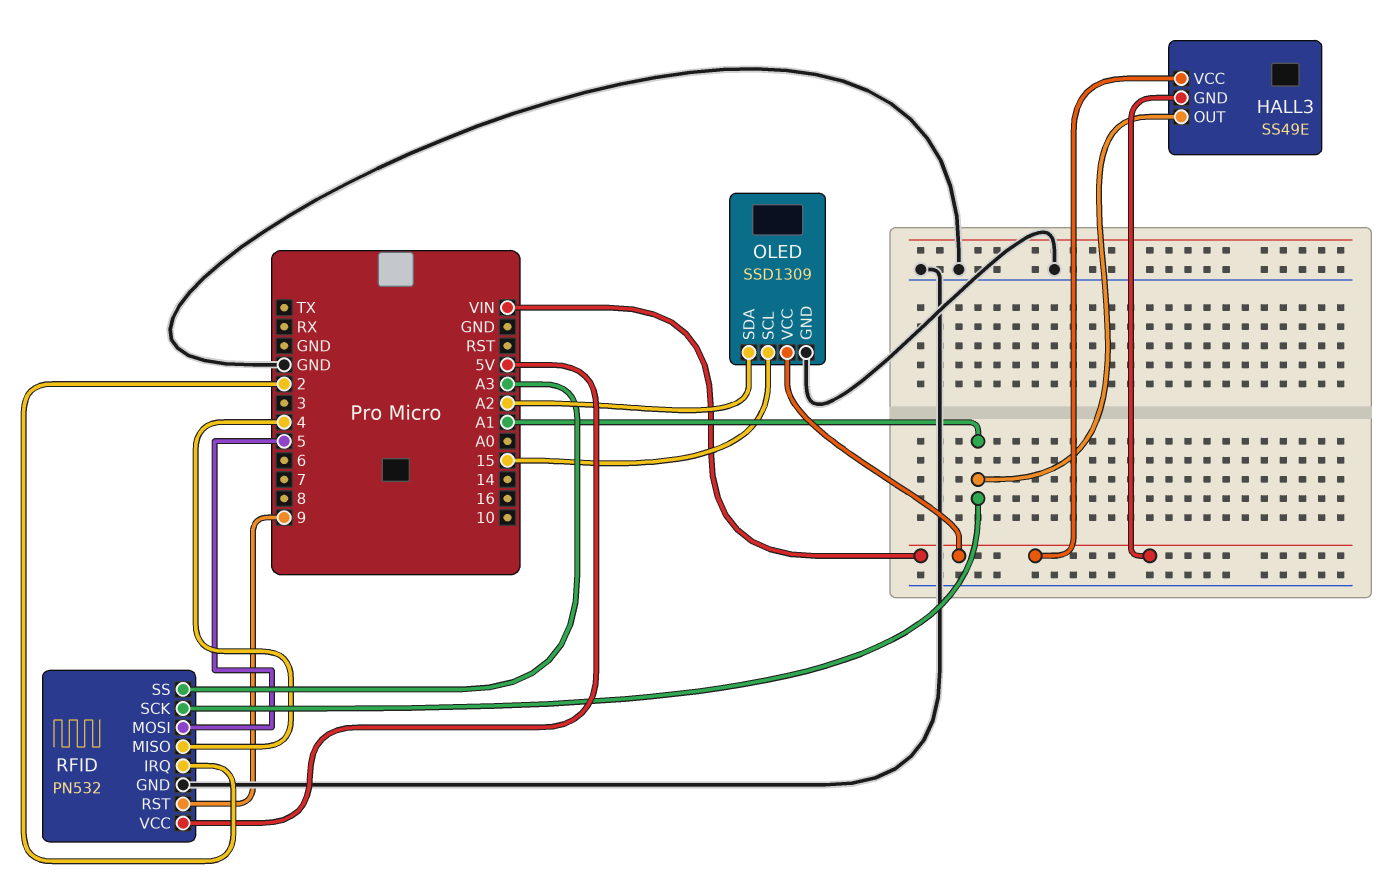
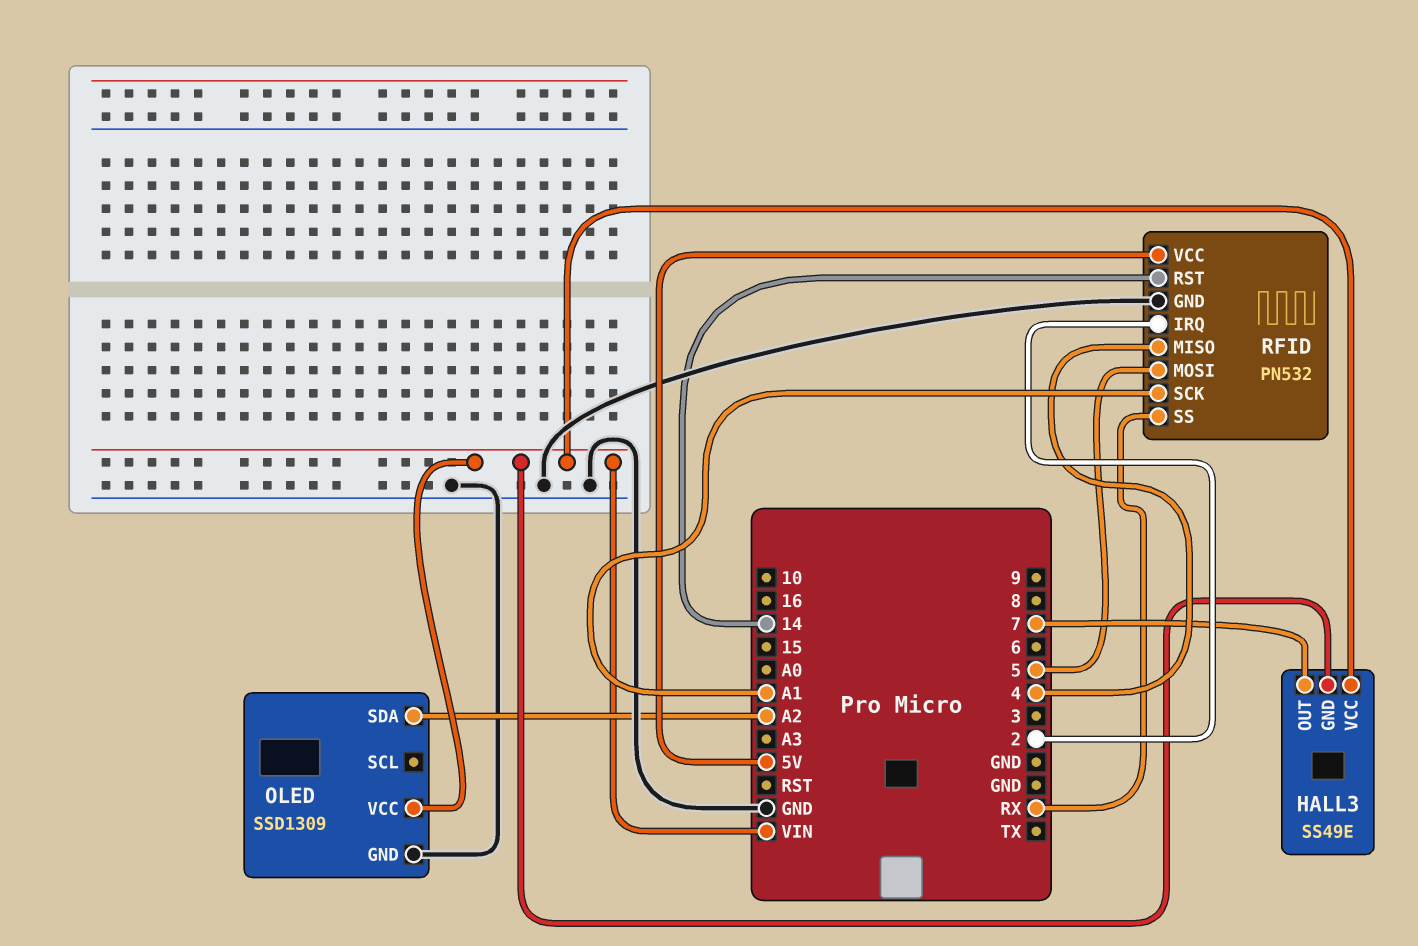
HALL3 pin OUT: A1 -> 7
OLED pin SCL: 15 -> none
RFID pin RST: 9 -> 14
RFID pin SS: A3 -> RX

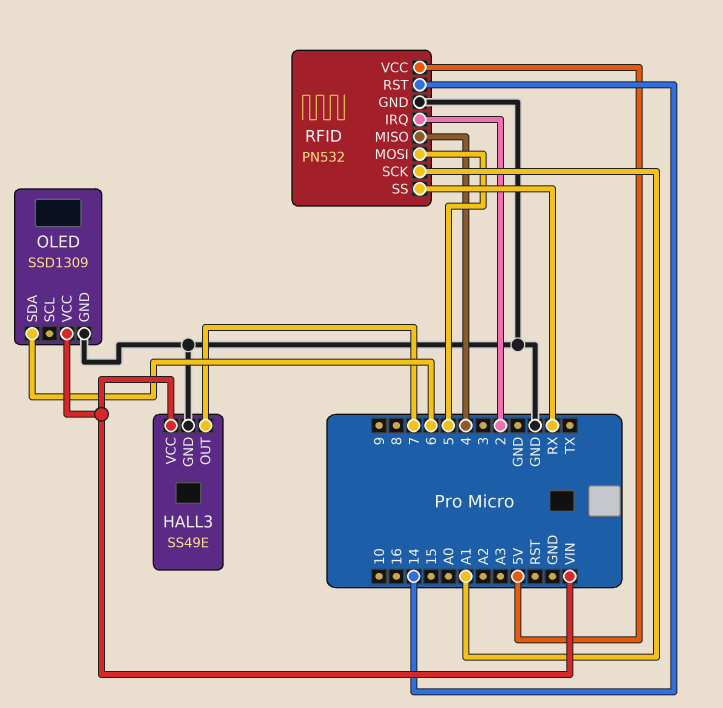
HALL3 pin GND: VIN -> GND
OLED pin SDA: A2 -> 6

